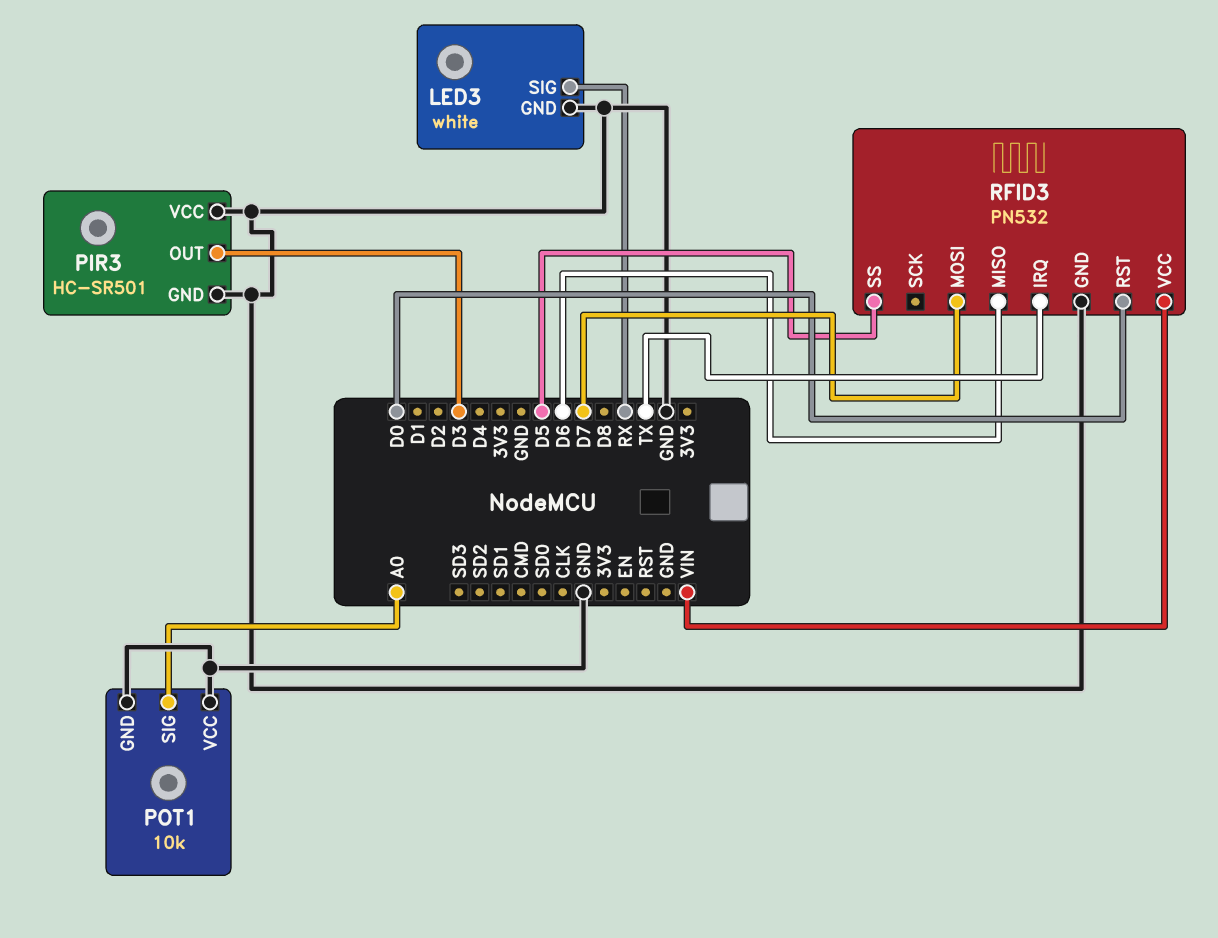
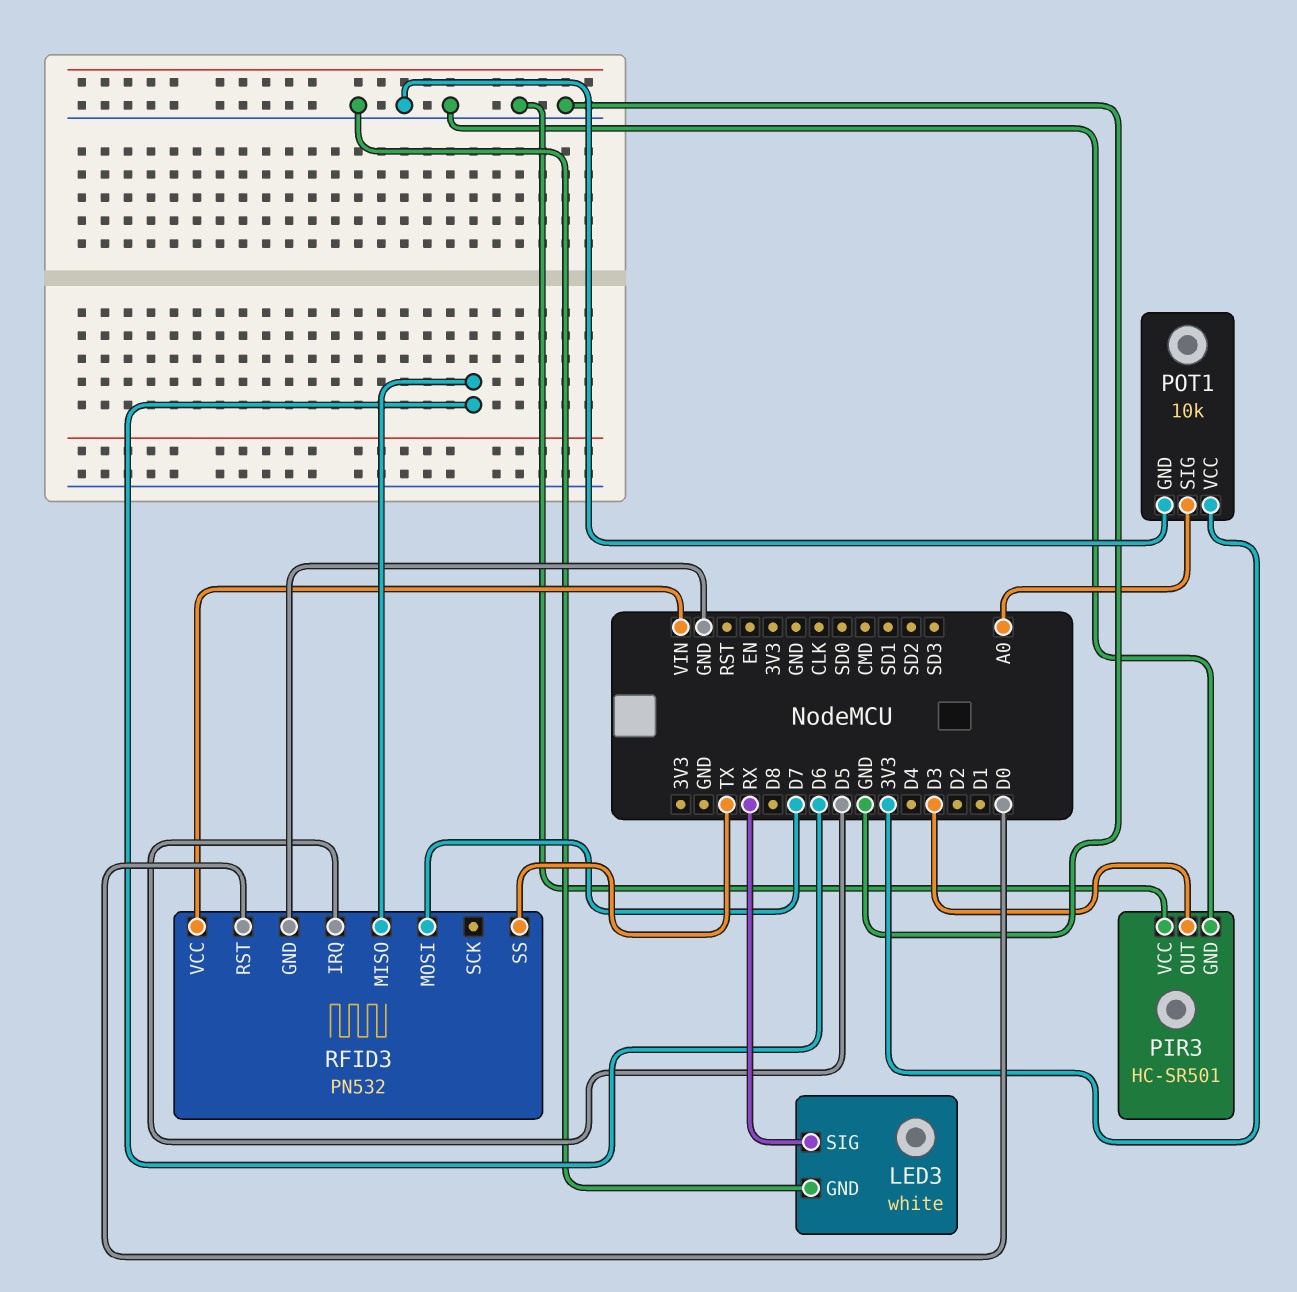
POT1 pin VCC: GND -> 3V3
RFID3 pin IRQ: TX -> D5
RFID3 pin SS: D5 -> TX

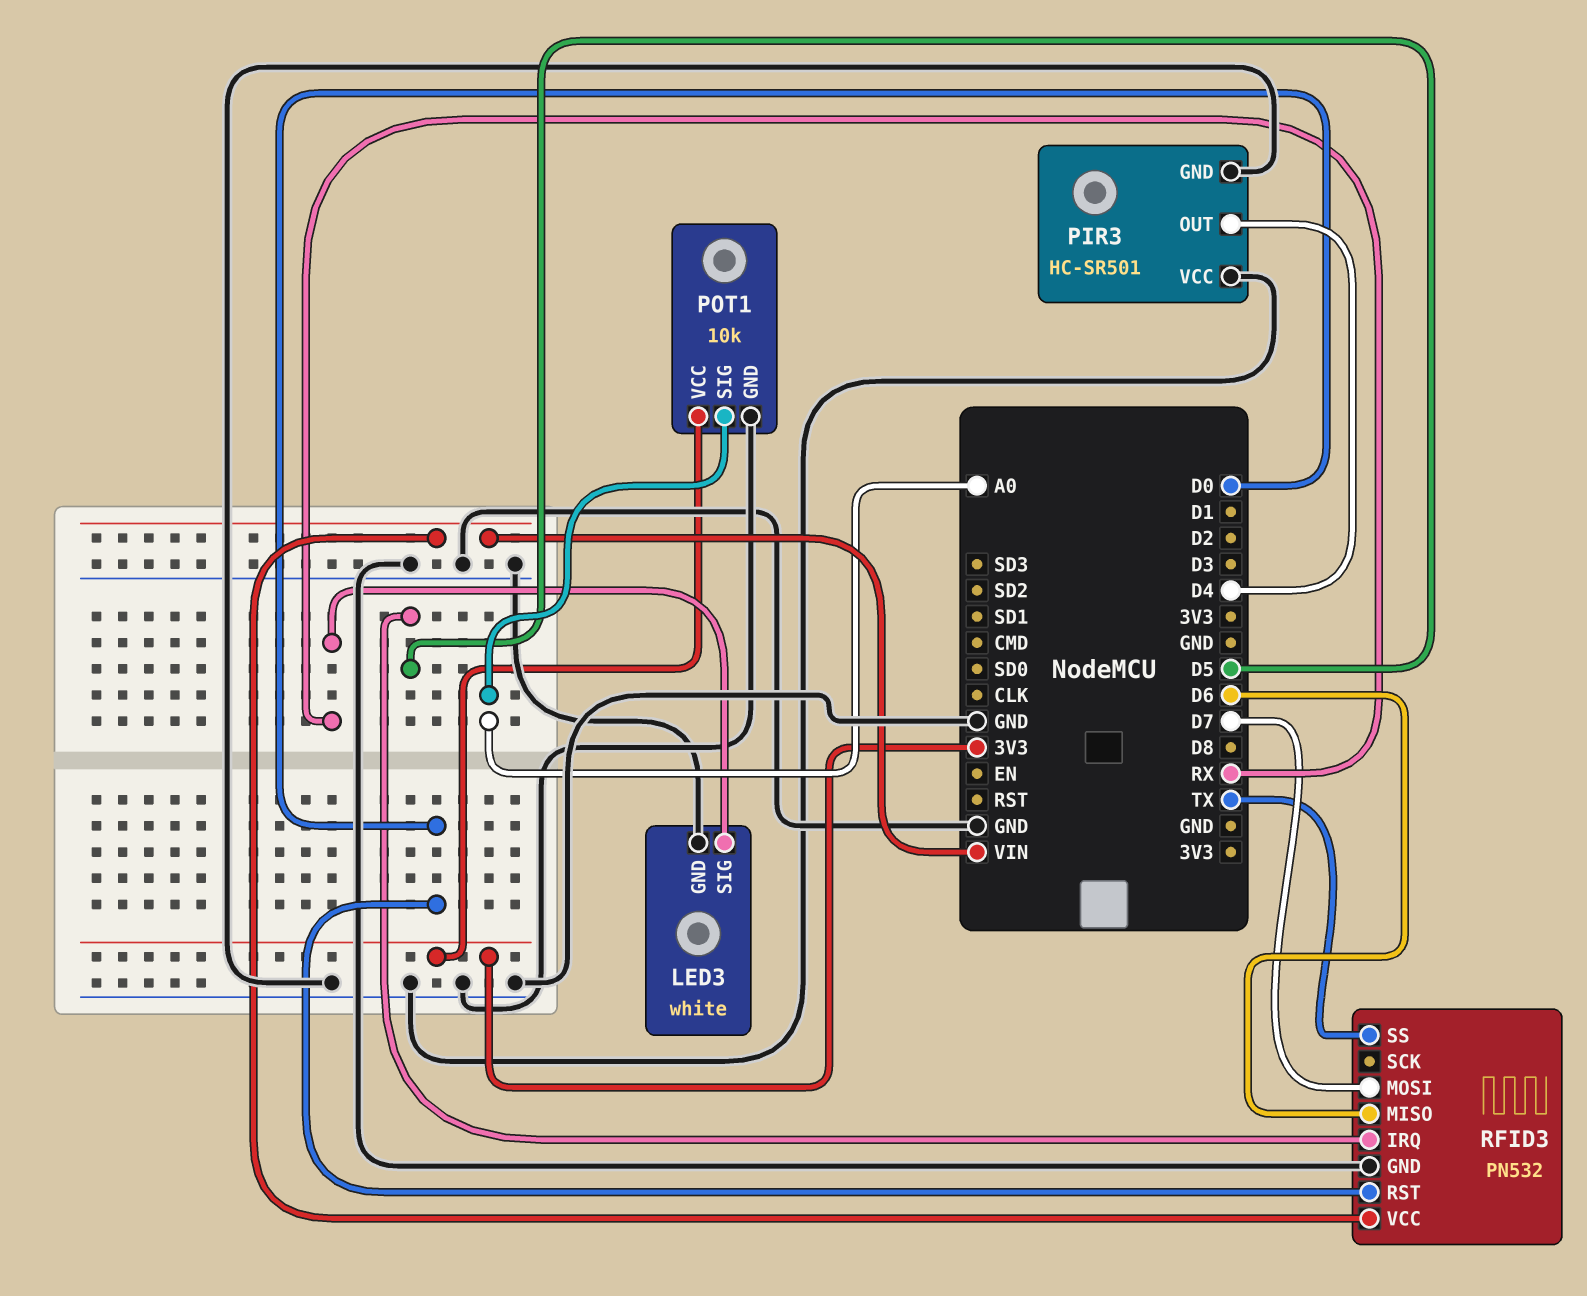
PIR3 pin OUT: D3 -> D4

